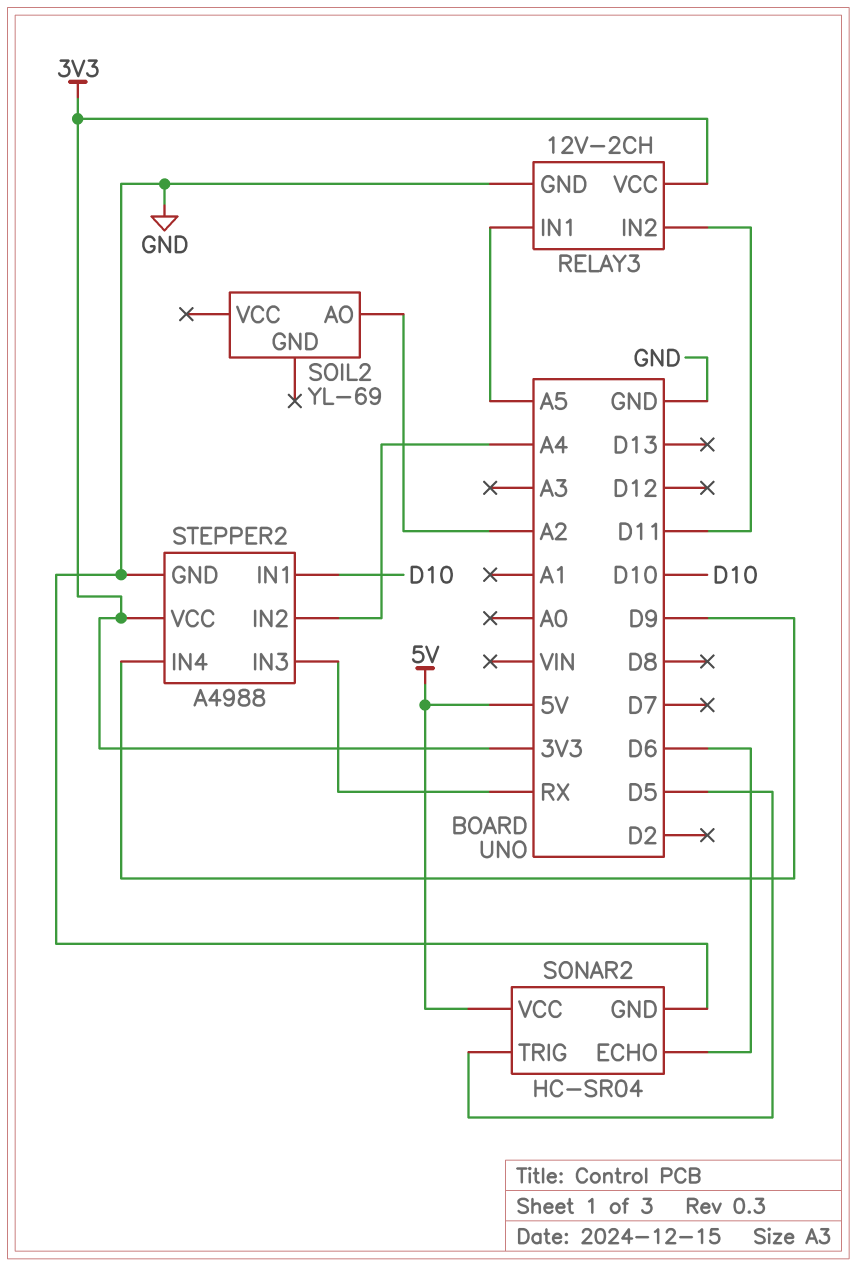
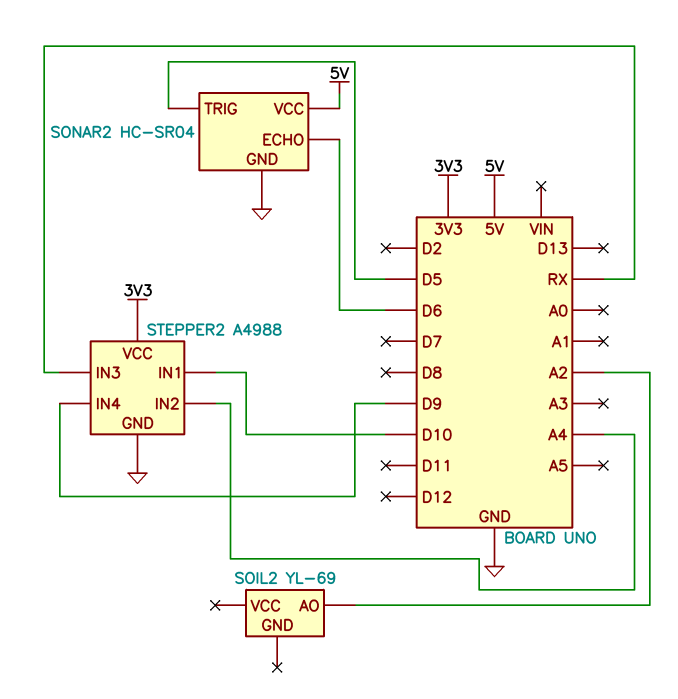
RELAY3: 12V-2CH -> none
RELAY3 pin GND: GND -> none
RELAY3 pin IN1: A5 -> none
RELAY3 pin IN2: D11 -> none
RELAY3 pin VCC: 3V3 -> none

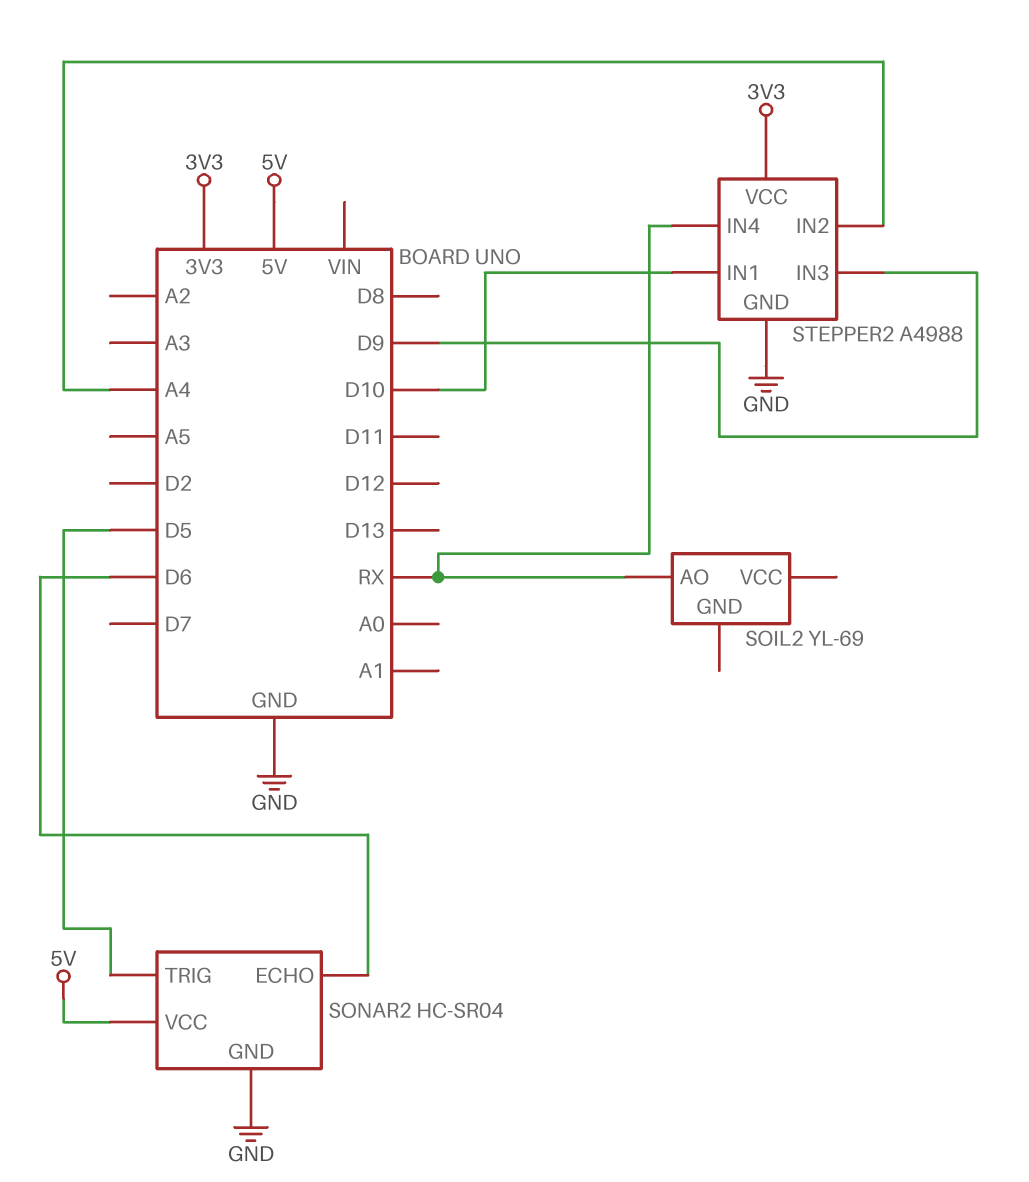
SOIL2 pin AO: A2 -> RX
STEPPER2 pin IN3: RX -> D9
STEPPER2 pin IN4: D9 -> RX

